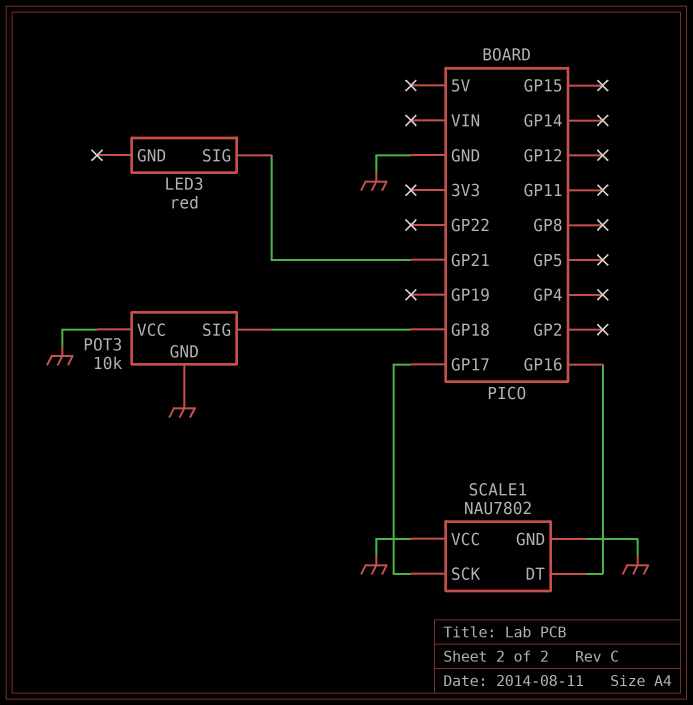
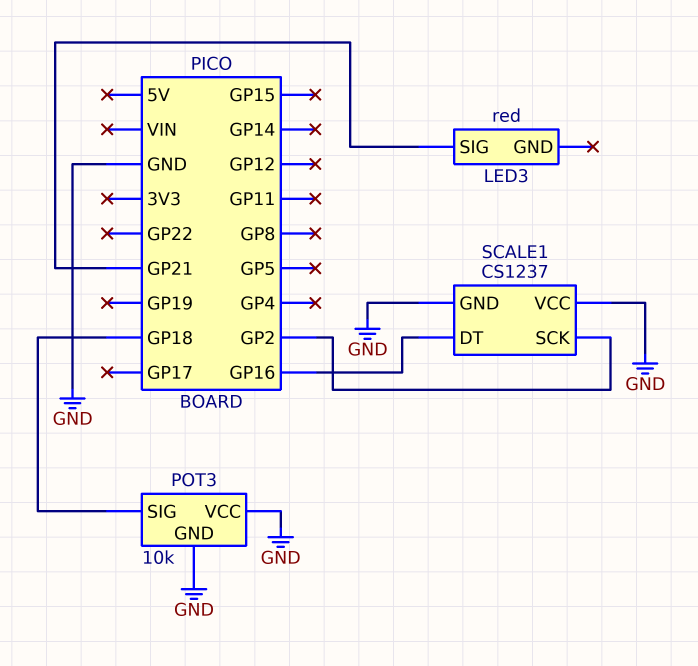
SCALE1: NAU7802 -> CS1237
SCALE1 pin SCK: GP17 -> GP2

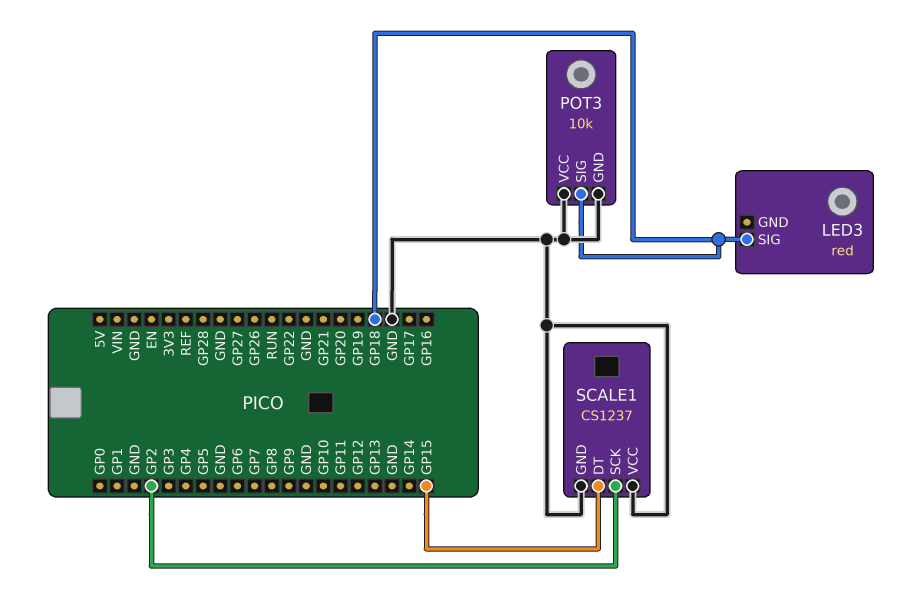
LED3 pin SIG: GP21 -> GP18
SCALE1 pin DT: GP16 -> GP15

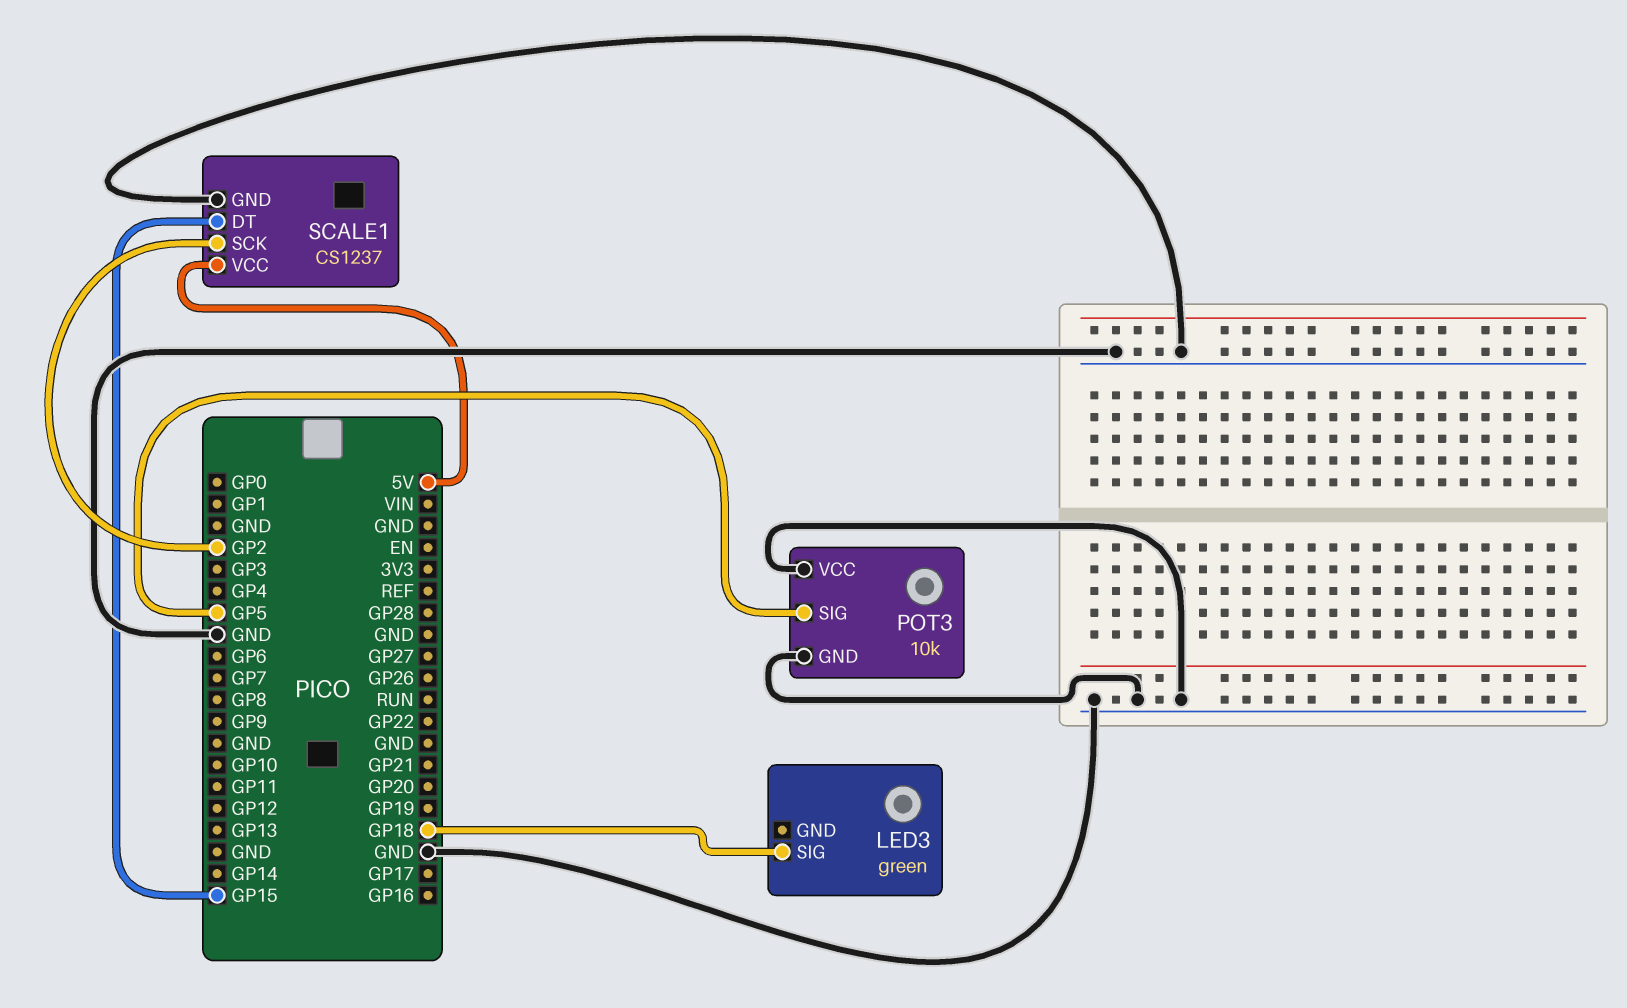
LED3: red -> green
POT3 pin SIG: GP18 -> GP5
SCALE1 pin VCC: GND -> 5V

